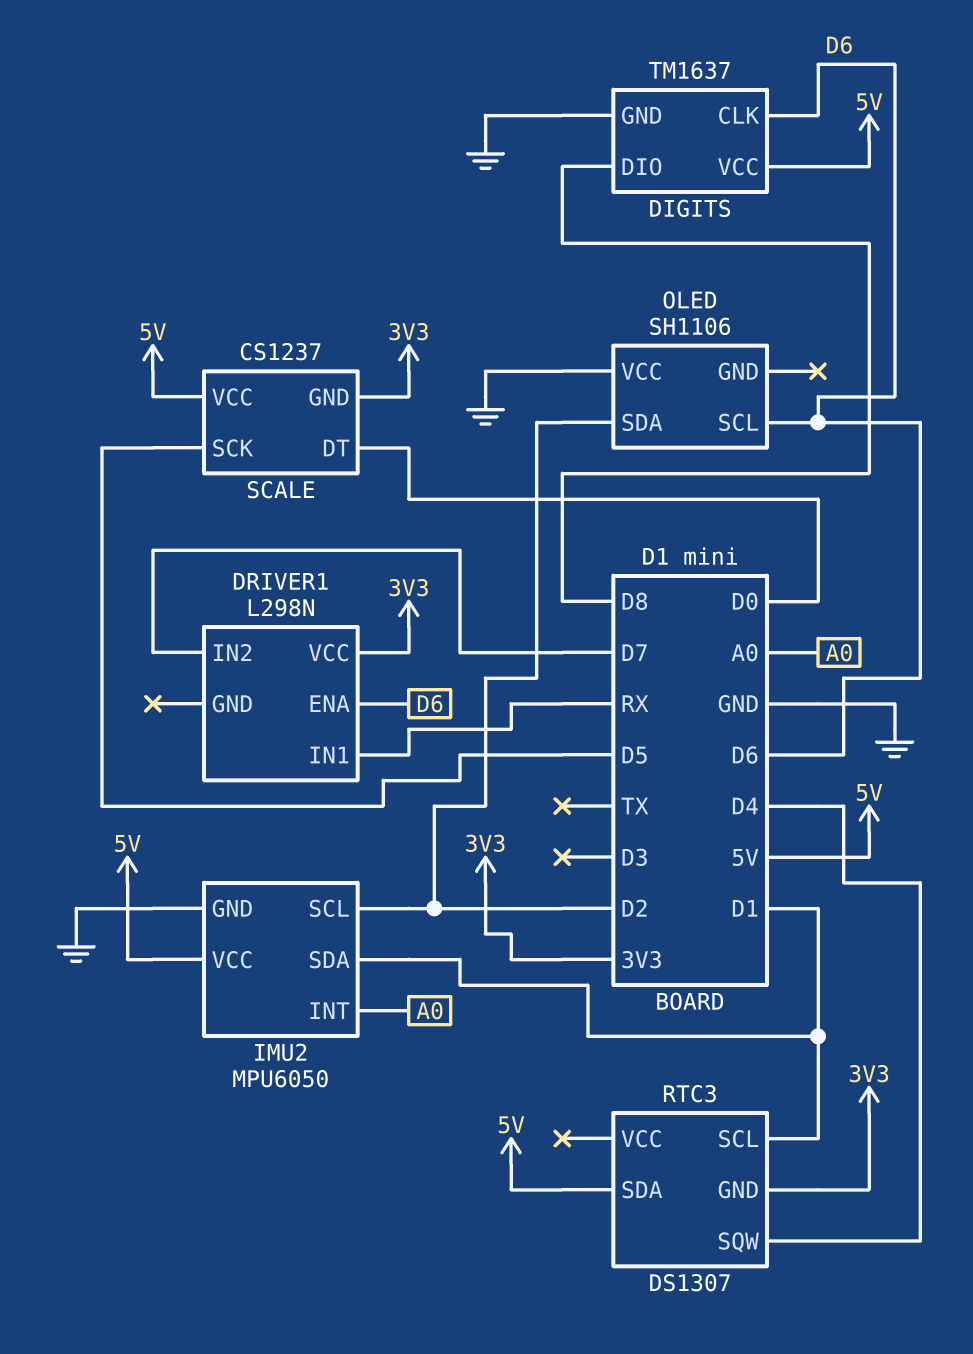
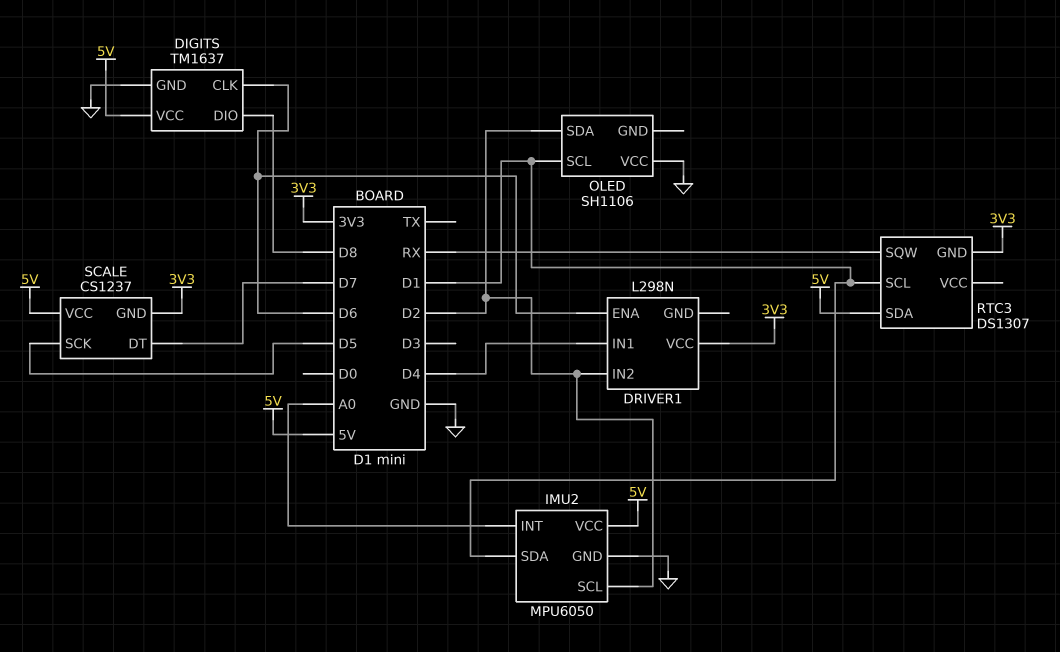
DRIVER1 pin IN1: RX -> D4
DRIVER1 pin IN2: D7 -> D2
OLED pin SCL: D6 -> D1
RTC3 pin SQW: D4 -> RX
SCALE pin DT: D0 -> D7

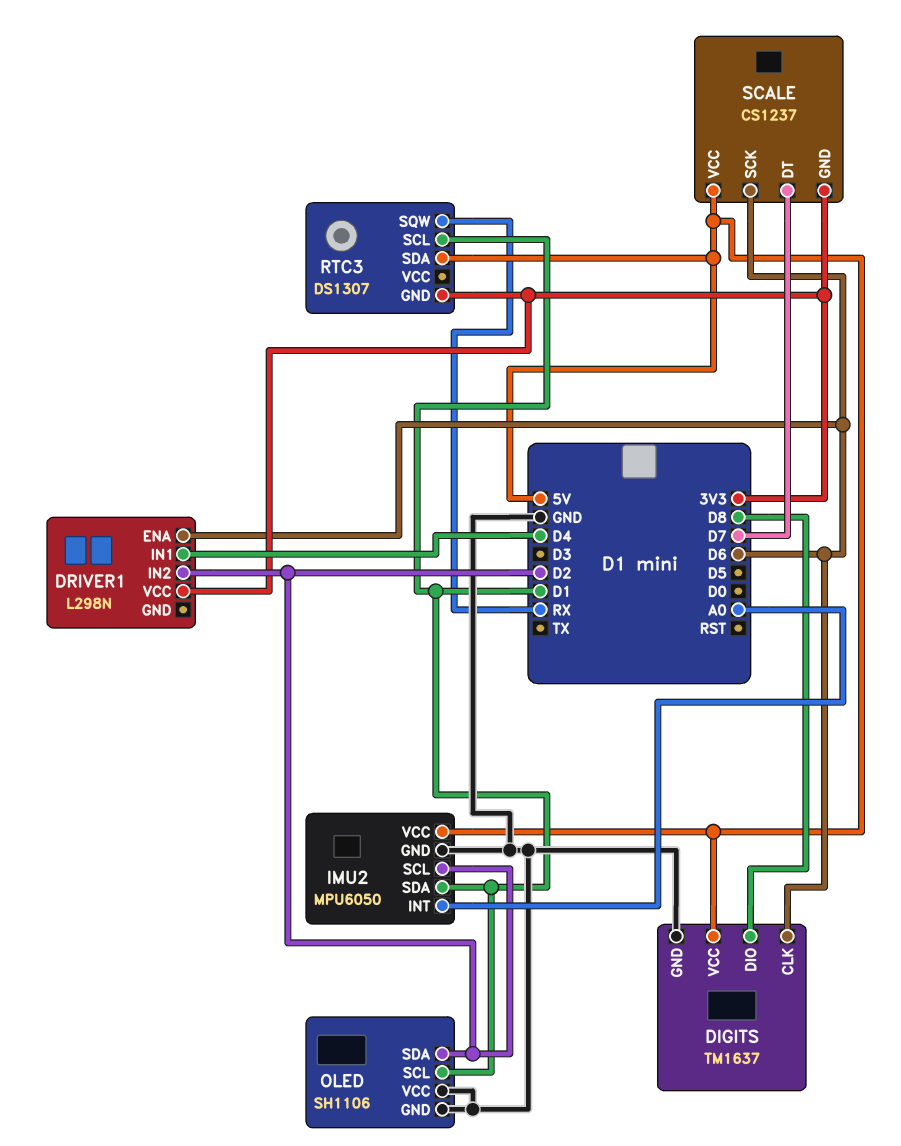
OLED pin GND: none -> GND
SCALE pin SCK: D5 -> D6

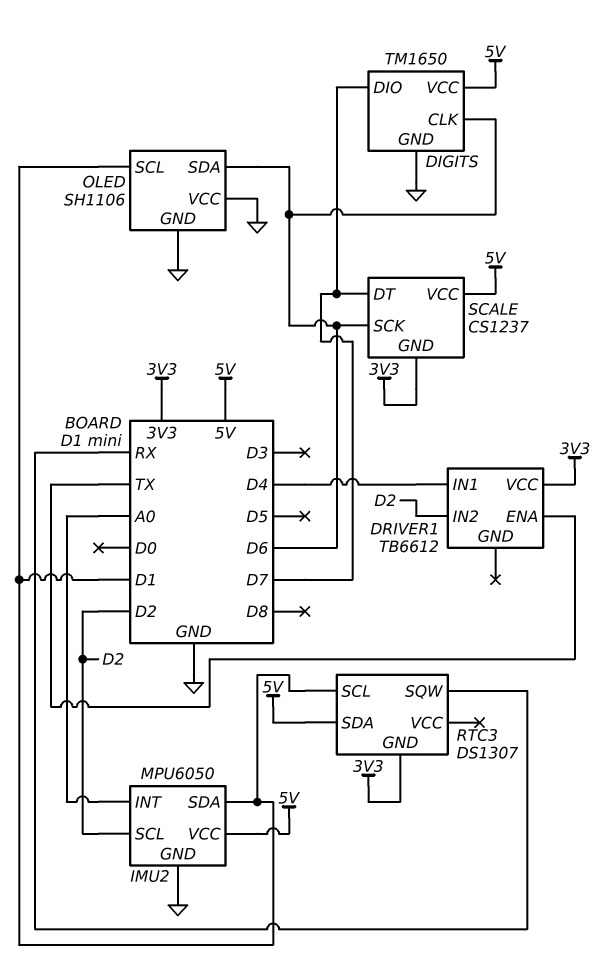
DIGITS: TM1637 -> TM1650
DIGITS pin DIO: D8 -> D7
DRIVER1: L298N -> TB6612
DRIVER1 pin ENA: D6 -> TX
OLED pin SDA: D2 -> D6

